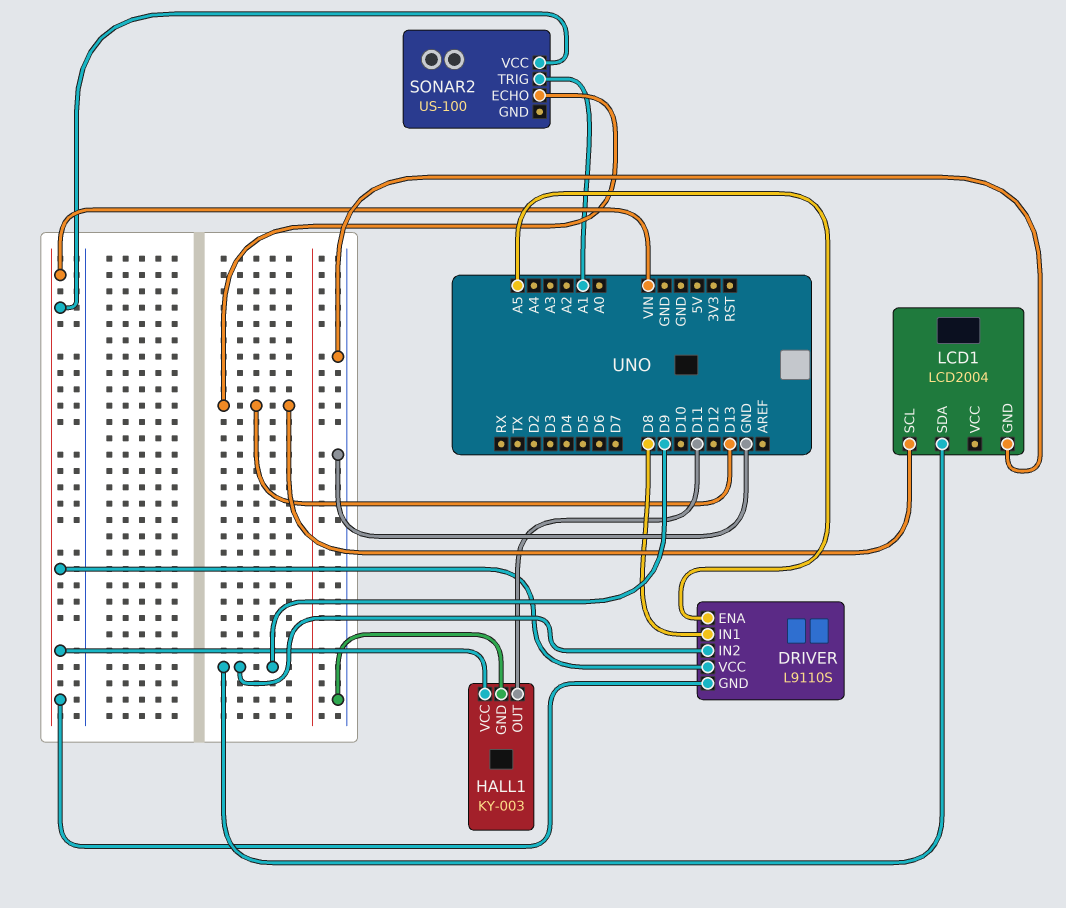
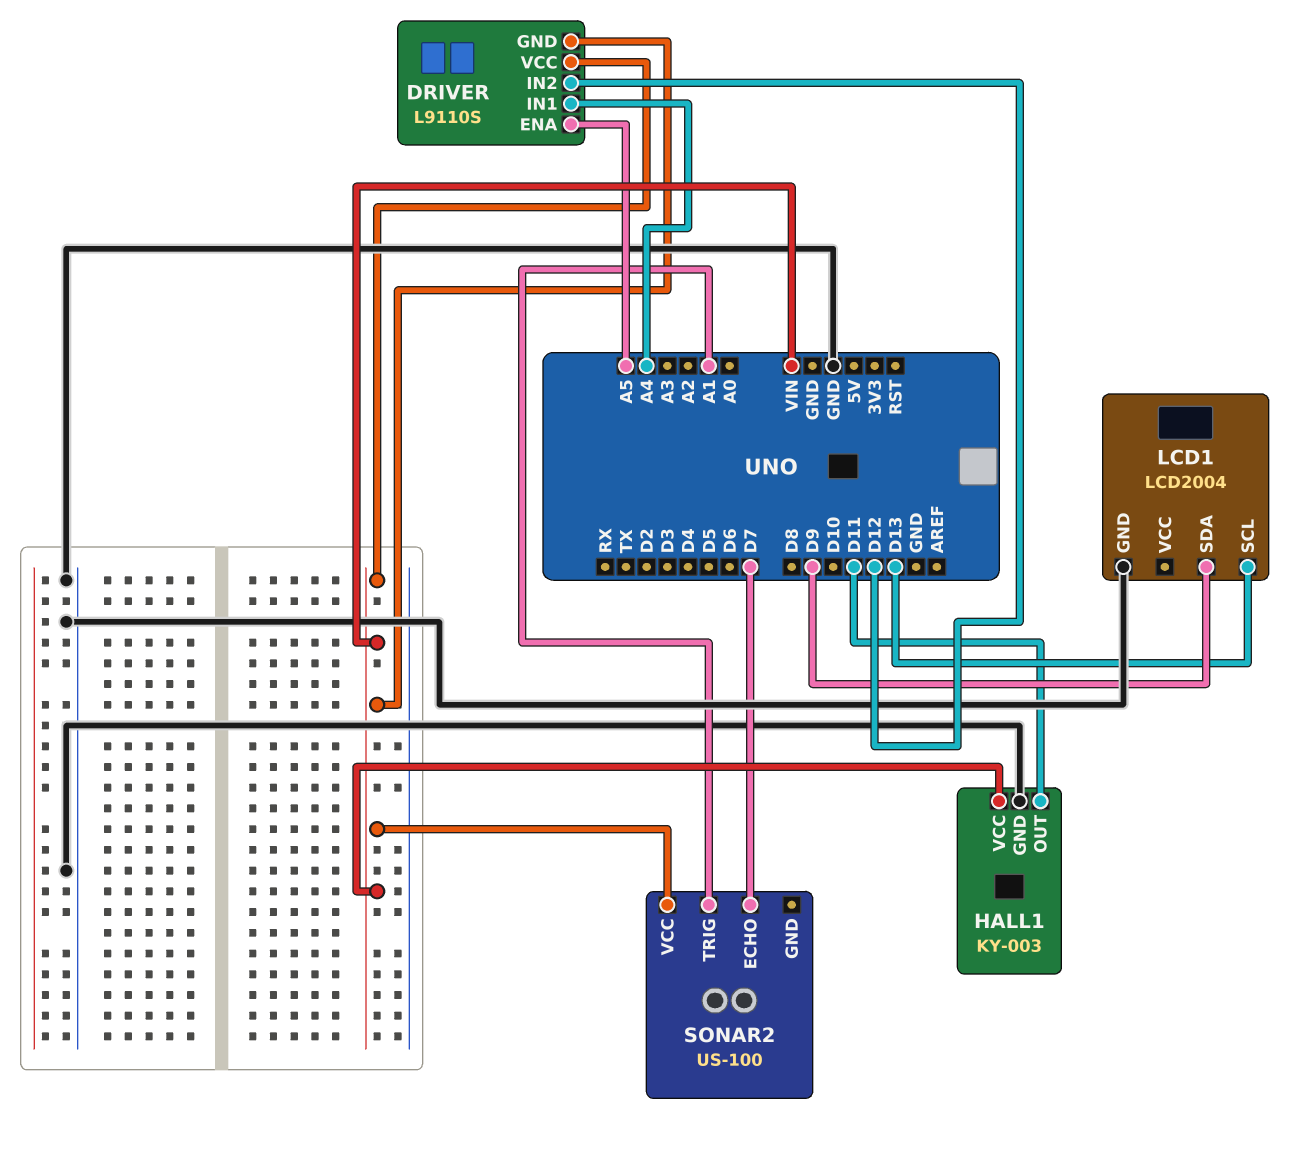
DRIVER pin IN1: D8 -> A4
DRIVER pin IN2: D9 -> D12
SONAR2 pin ECHO: D13 -> D7

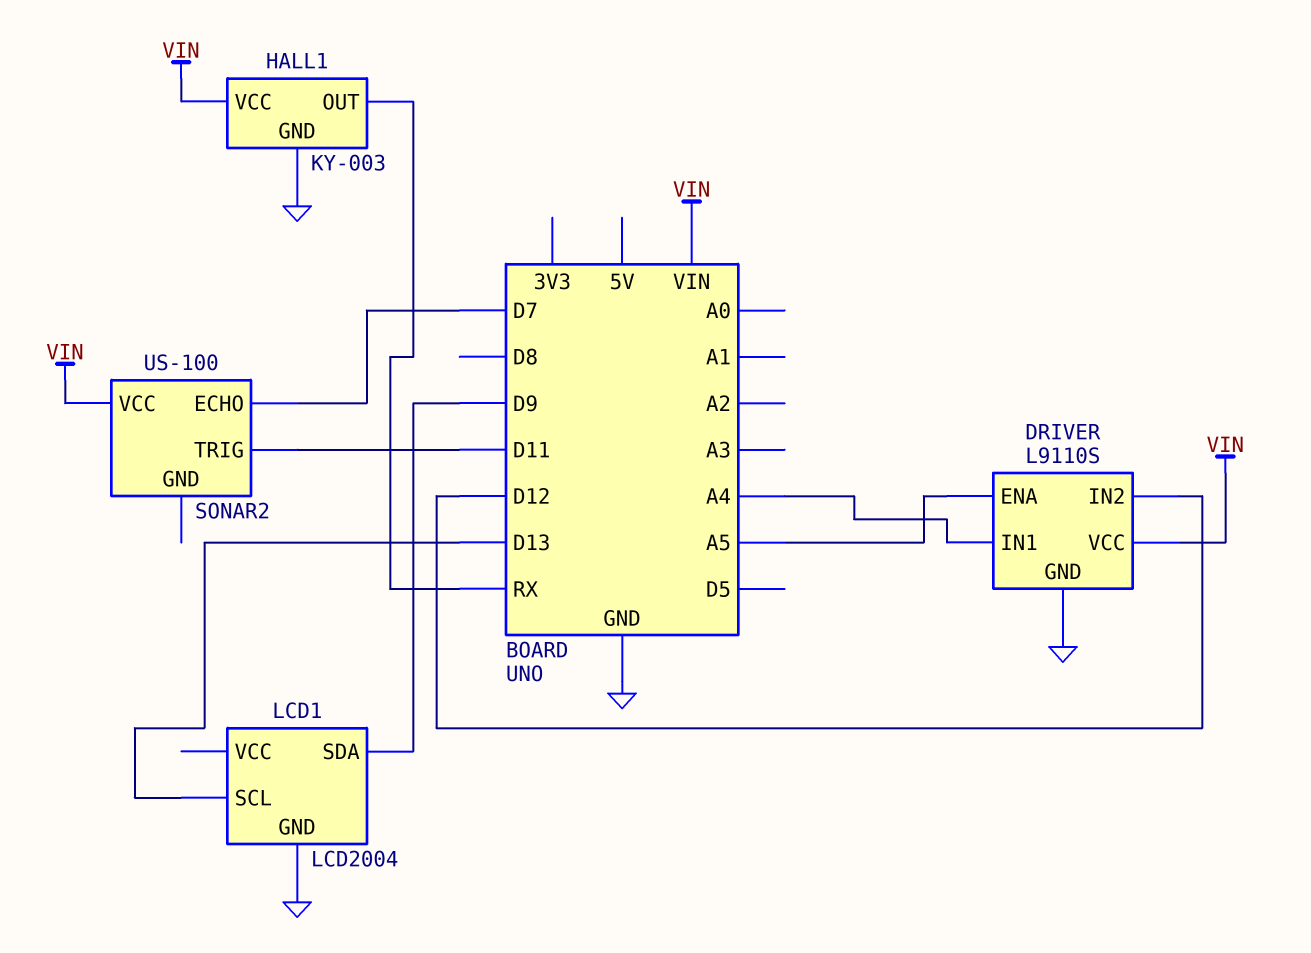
DRIVER pin GND: VIN -> GND
HALL1 pin OUT: D11 -> RX
SONAR2 pin TRIG: A1 -> D11

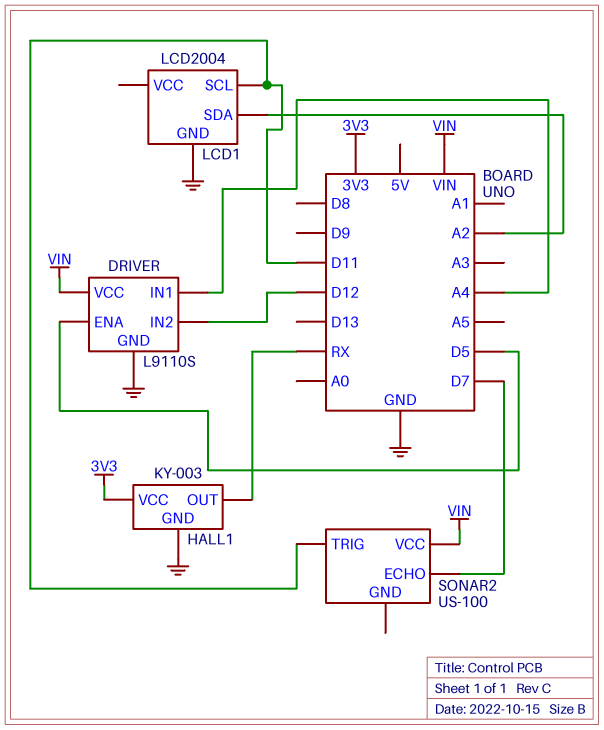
DRIVER pin ENA: A5 -> D5
HALL1 pin VCC: VIN -> 3V3
LCD1 pin SCL: D13 -> D11
LCD1 pin SDA: D9 -> A2

